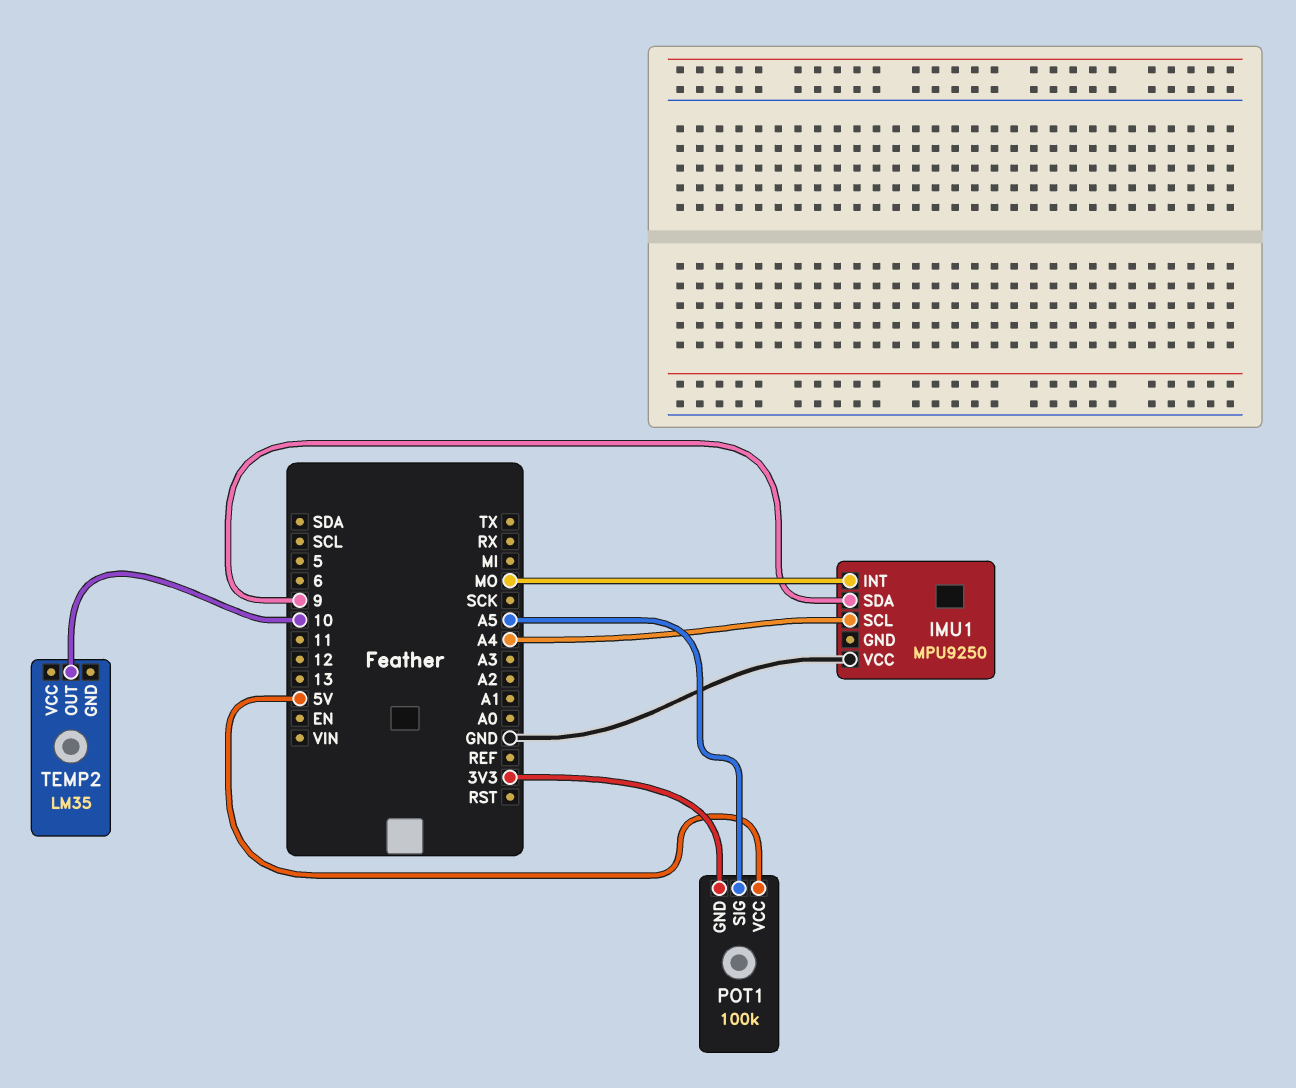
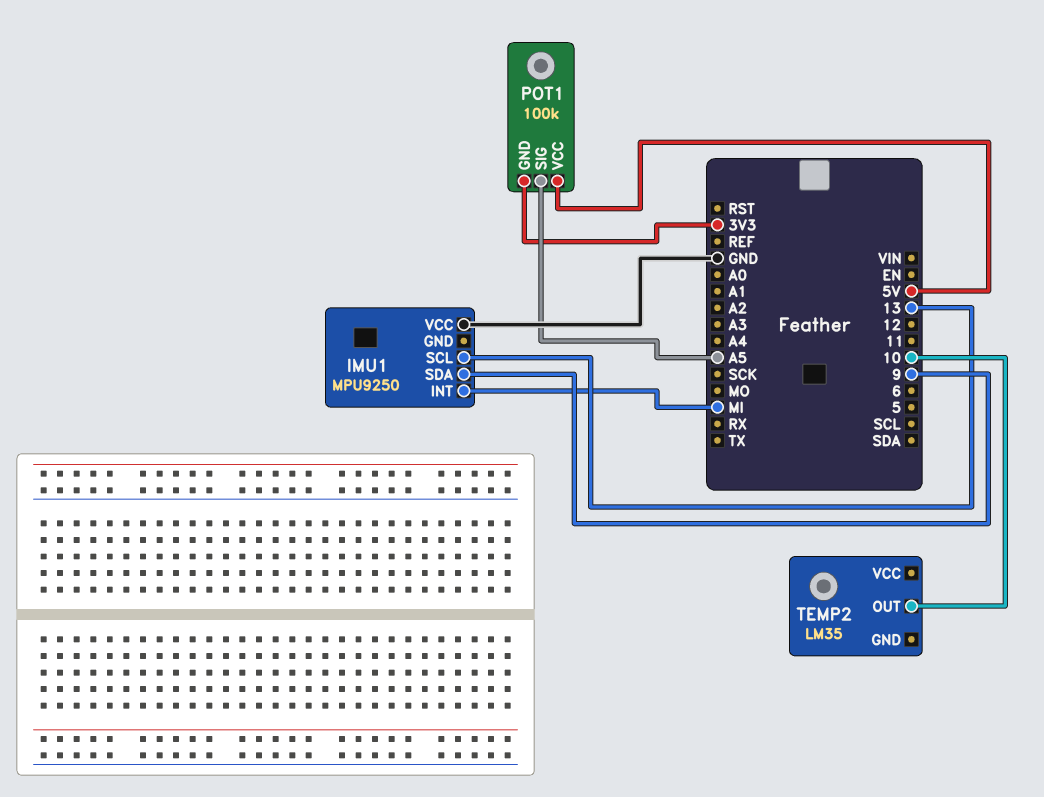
IMU1 pin INT: MO -> MI
IMU1 pin SCL: A4 -> 13

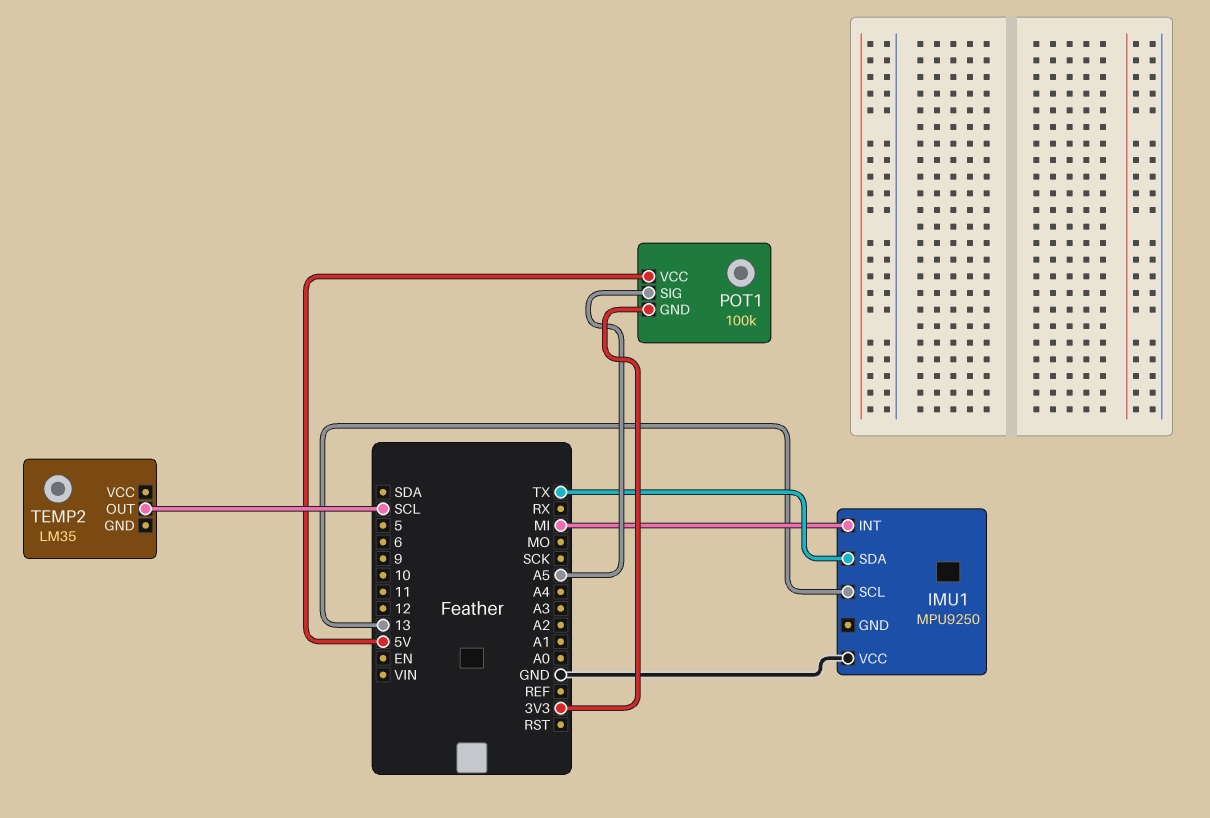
IMU1 pin SDA: 9 -> TX
TEMP2 pin OUT: 10 -> SCL

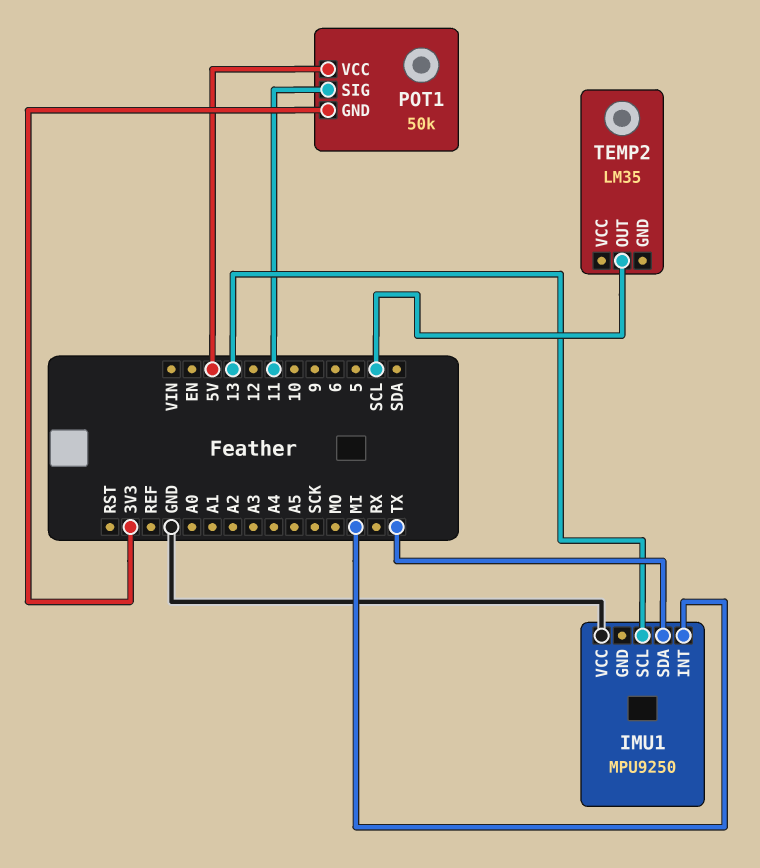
POT1: 100k -> 50k
POT1 pin SIG: A5 -> 11

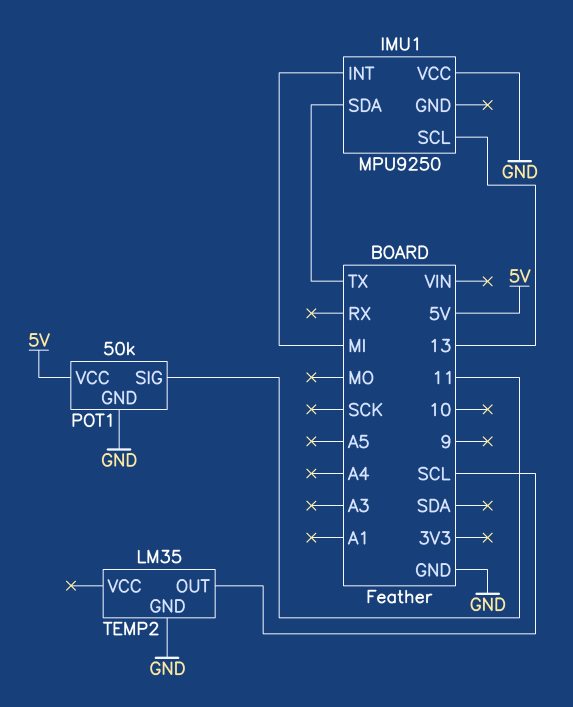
POT1 pin GND: 3V3 -> GND
TEMP2 pin GND: none -> GND

